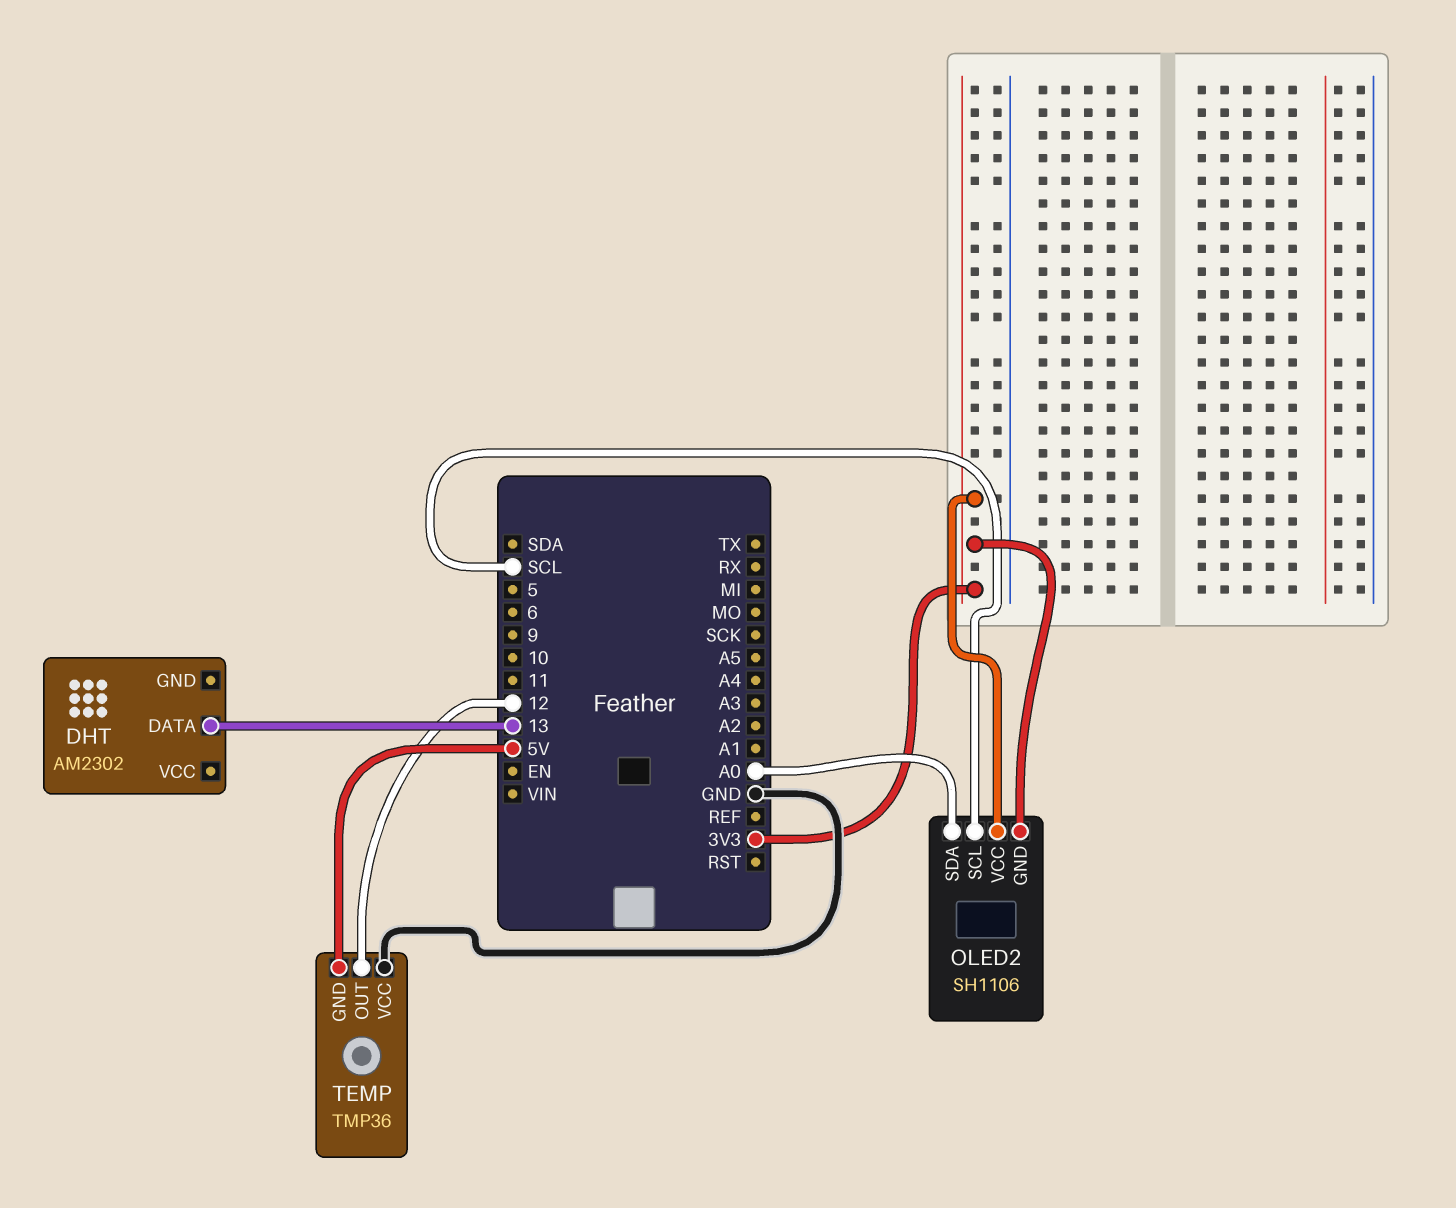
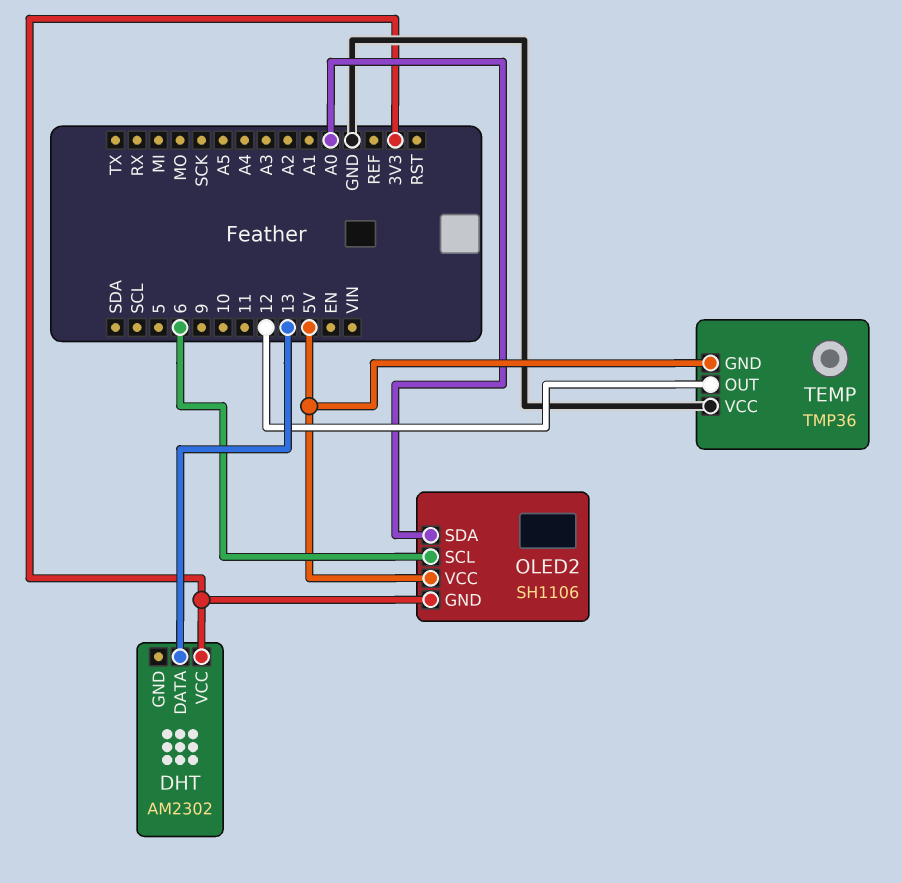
DHT pin VCC: none -> 3V3
OLED2 pin SCL: SCL -> 6
OLED2 pin VCC: 3V3 -> 5V

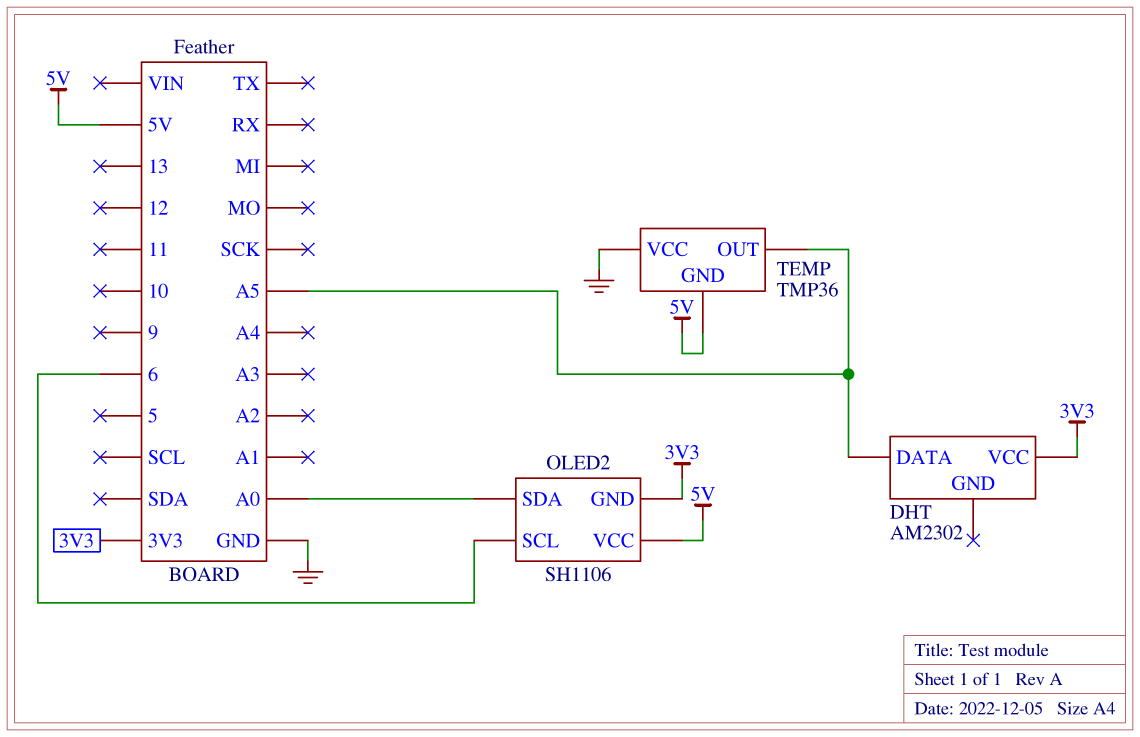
DHT pin DATA: 13 -> A5
TEMP pin OUT: 12 -> A5

